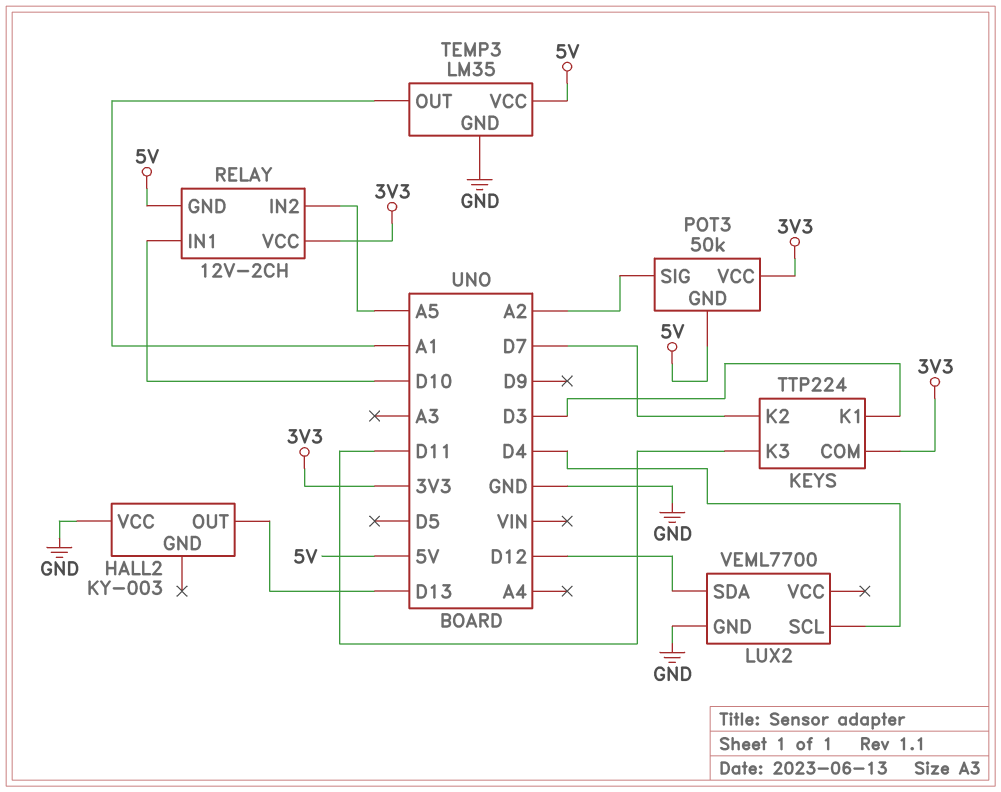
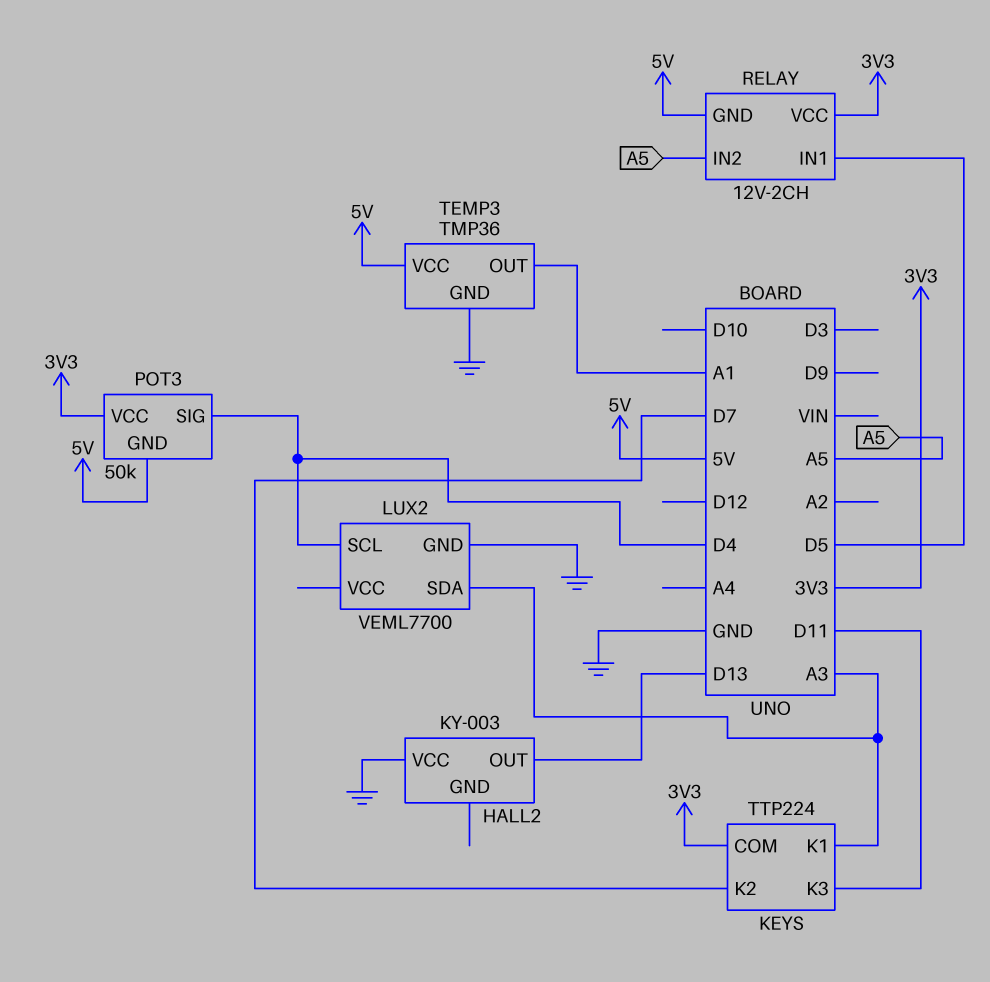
KEYS pin K1: D3 -> A3
LUX2 pin SDA: D12 -> A3
POT3 pin SIG: A2 -> D4
RELAY pin IN1: D10 -> D5
TEMP3: LM35 -> TMP36

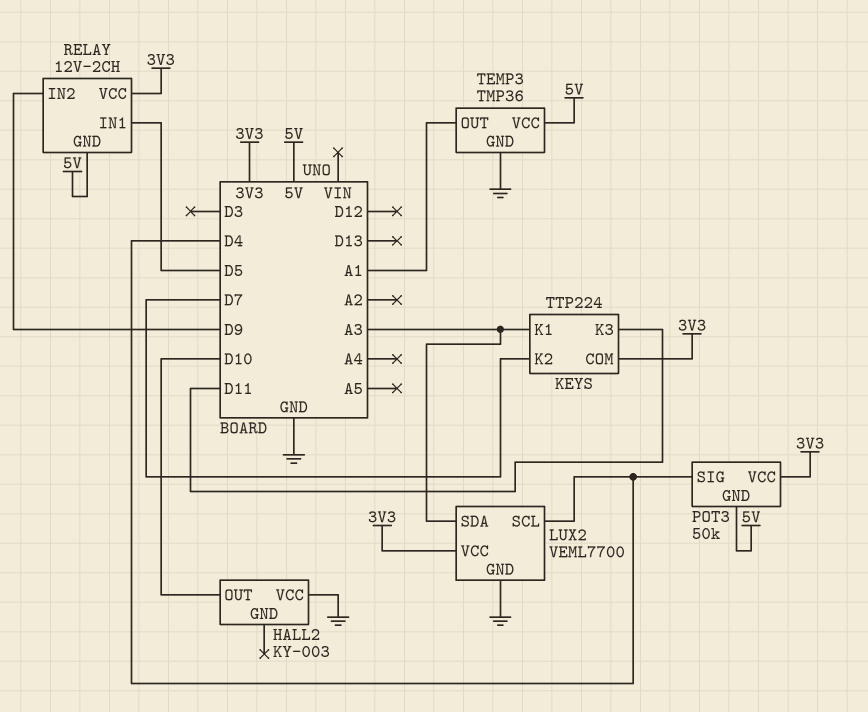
HALL2 pin OUT: D13 -> D10
LUX2 pin VCC: none -> 3V3
RELAY pin IN2: A5 -> D9

